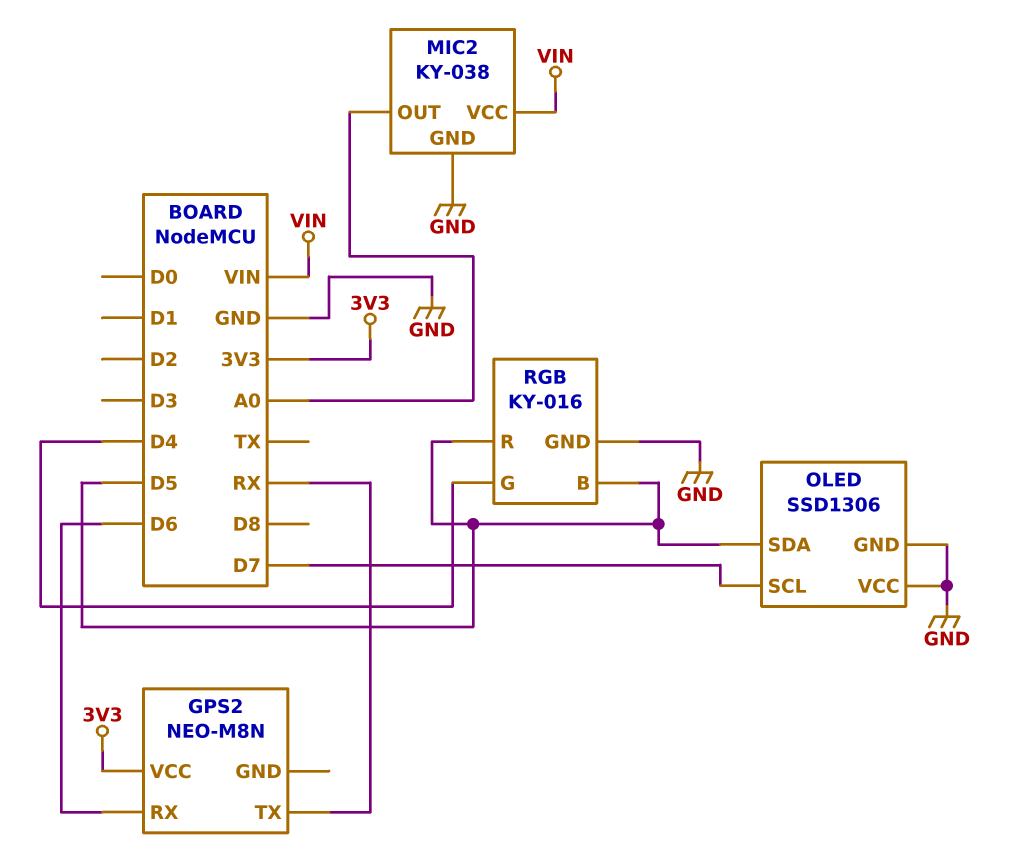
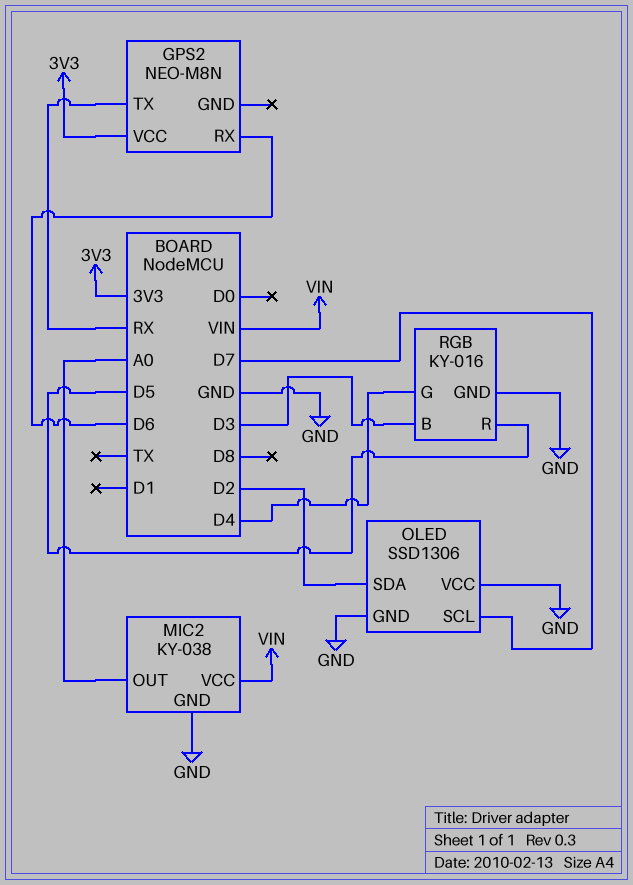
OLED pin SDA: D5 -> D2
RGB pin B: D5 -> D3

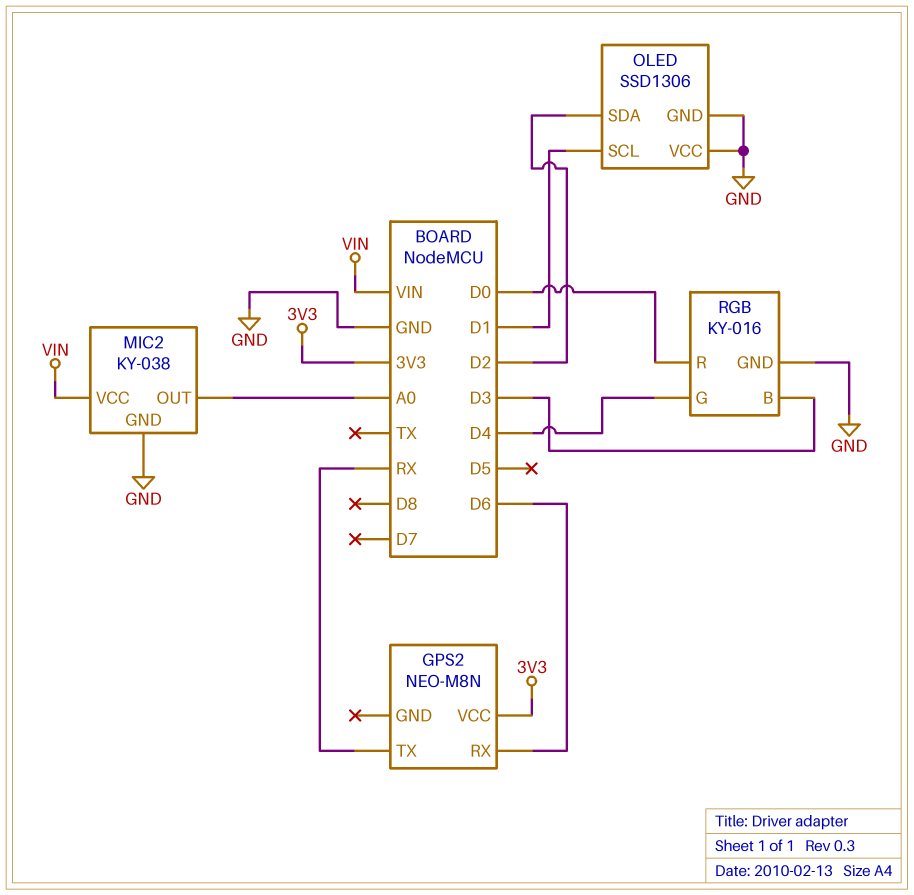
OLED pin SCL: D7 -> D1
RGB pin R: D5 -> D0

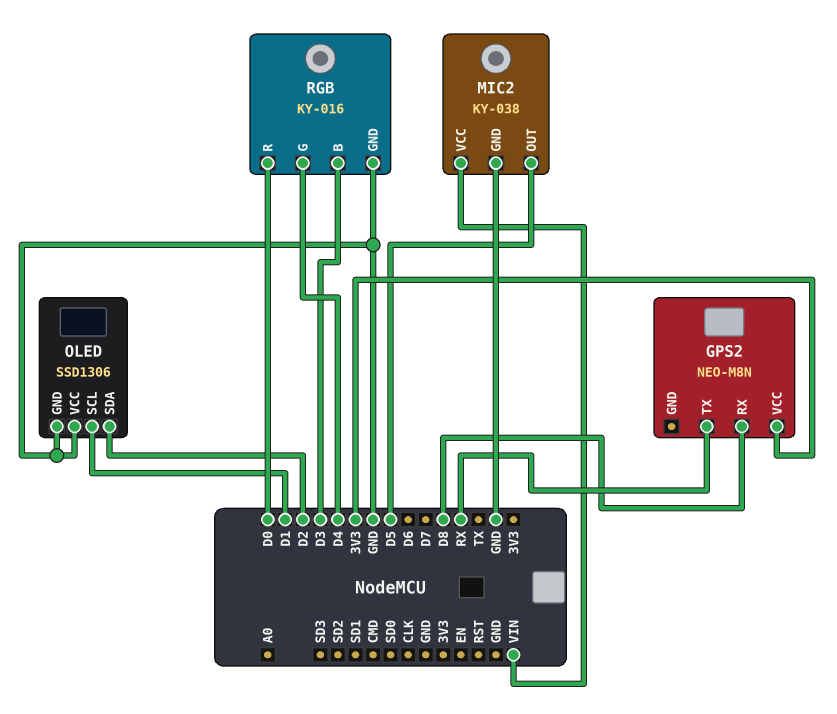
GPS2 pin RX: D6 -> D8
MIC2 pin OUT: A0 -> D5

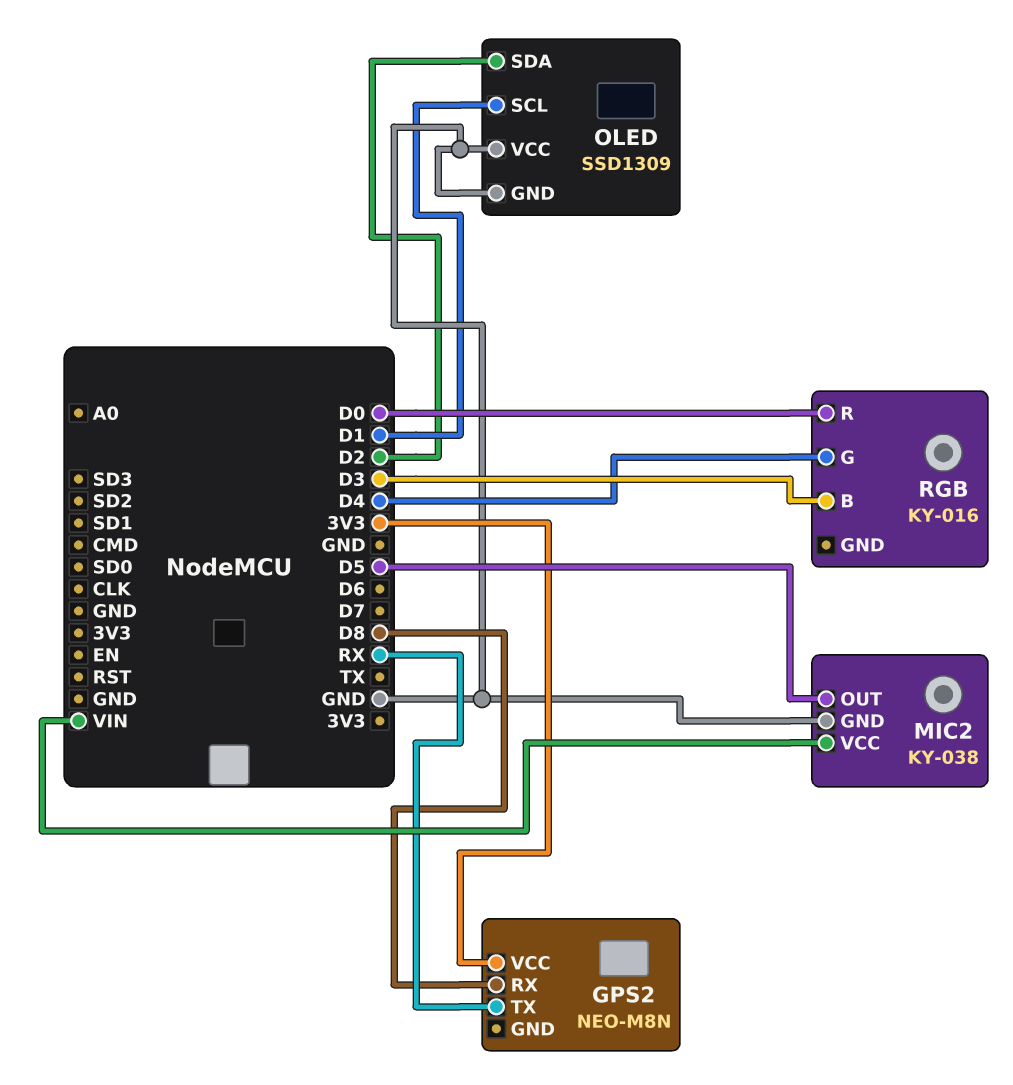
OLED: SSD1306 -> SSD1309
RGB pin GND: GND -> none

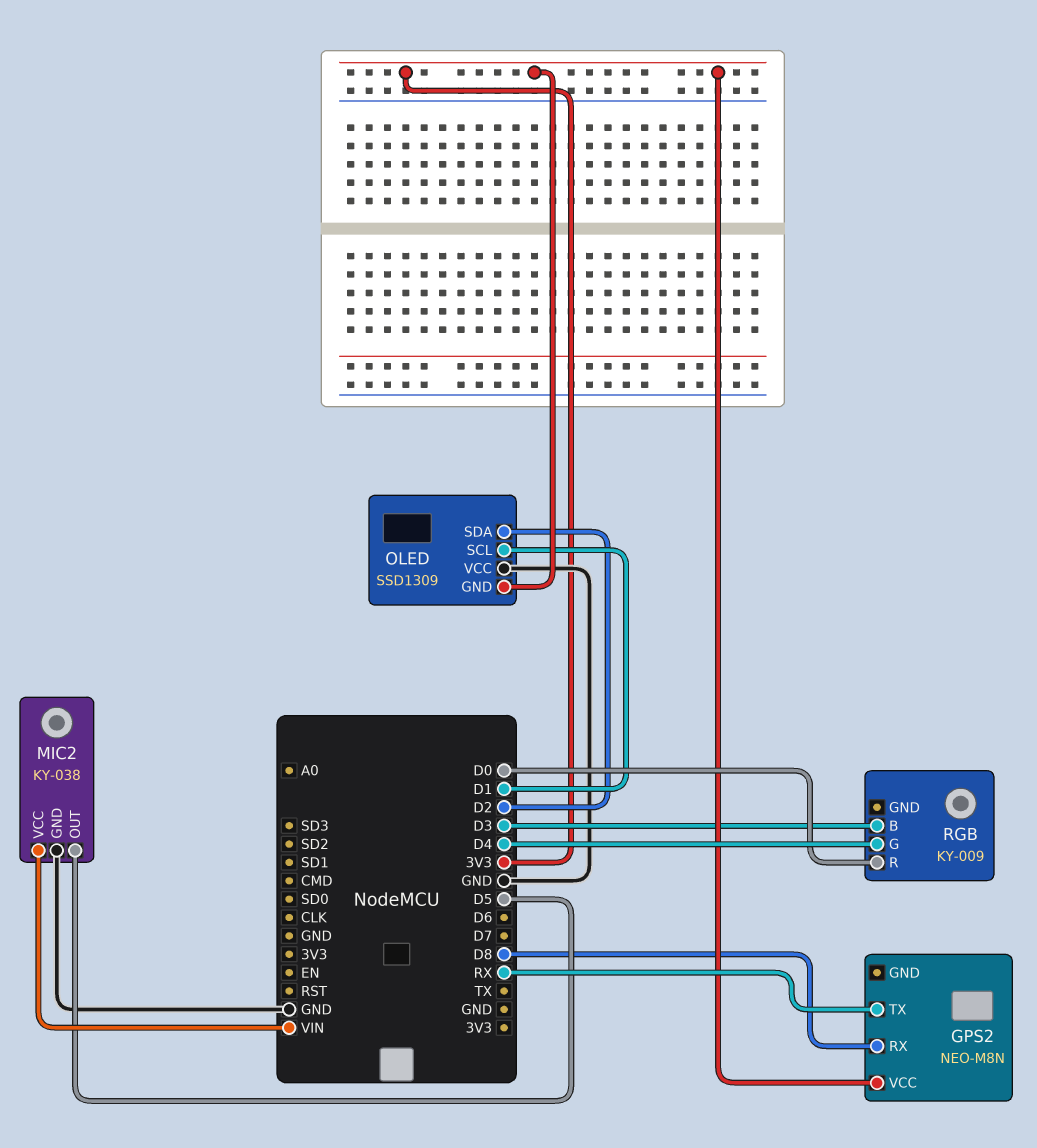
OLED pin GND: GND -> 3V3
RGB: KY-016 -> KY-009

